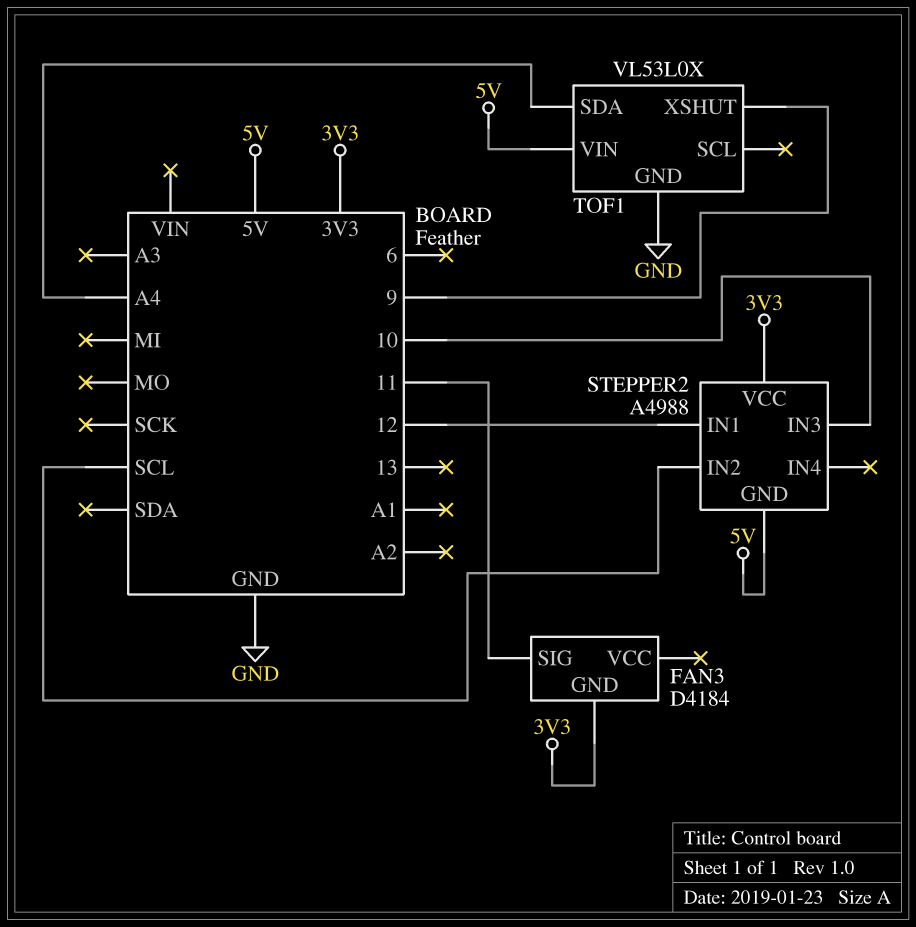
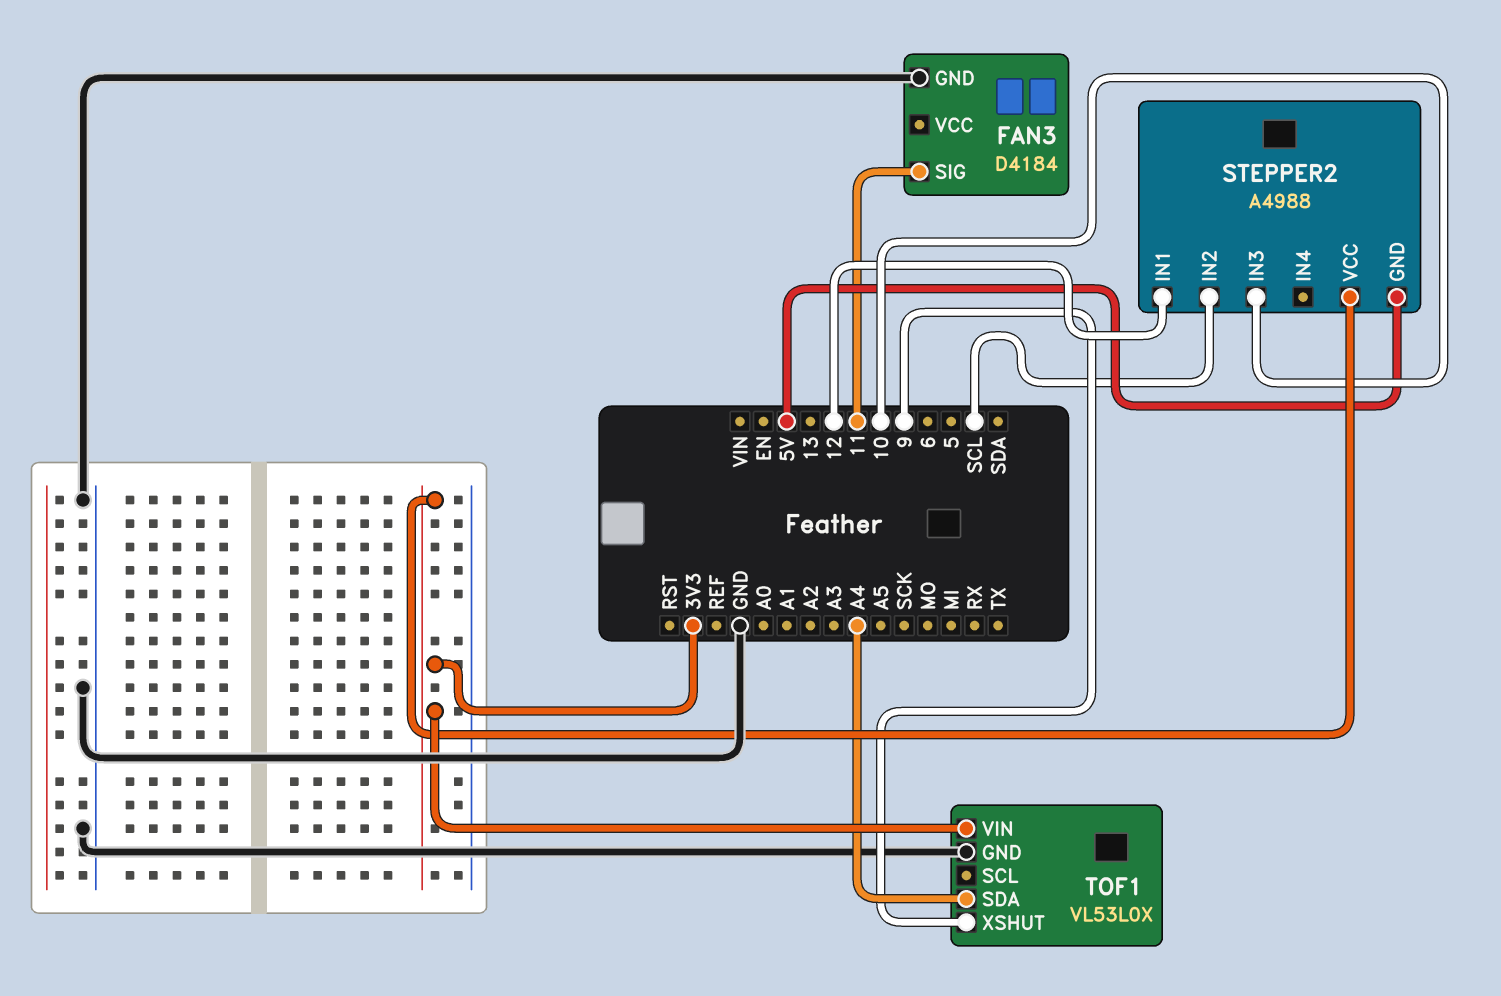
FAN3 pin GND: 3V3 -> GND
TOF1 pin VIN: 5V -> 3V3

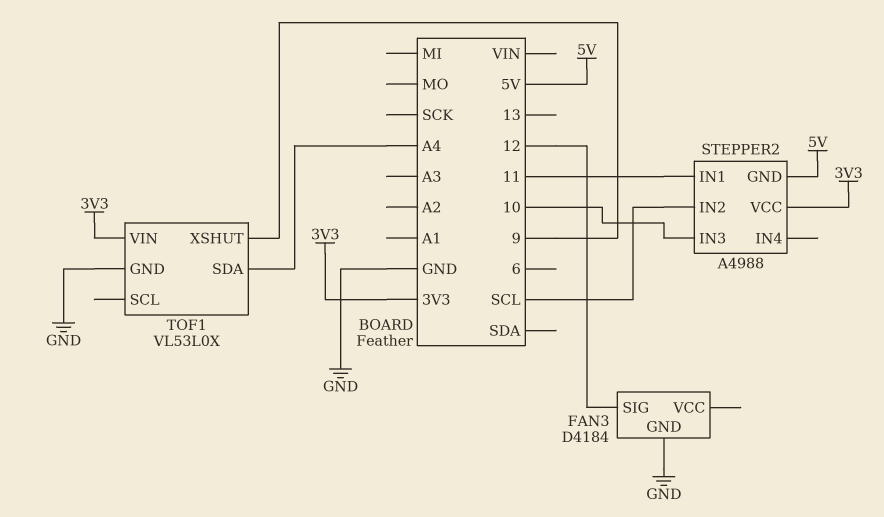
FAN3 pin SIG: 11 -> 12
STEPPER2 pin IN1: 12 -> 11

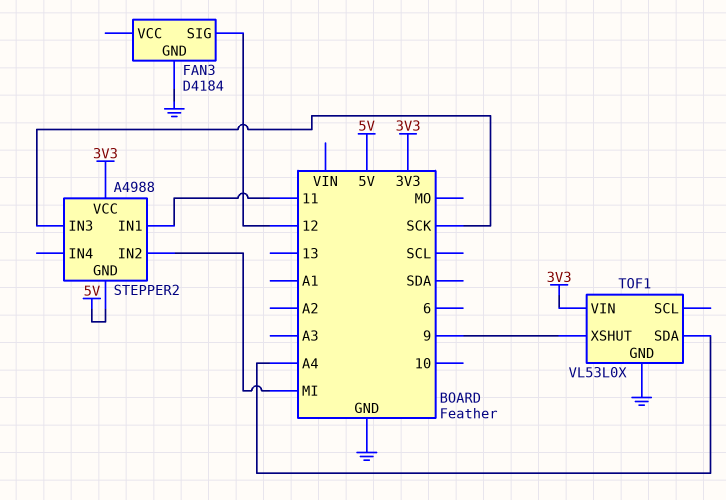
STEPPER2 pin IN2: SCL -> MI
STEPPER2 pin IN3: 10 -> SCK

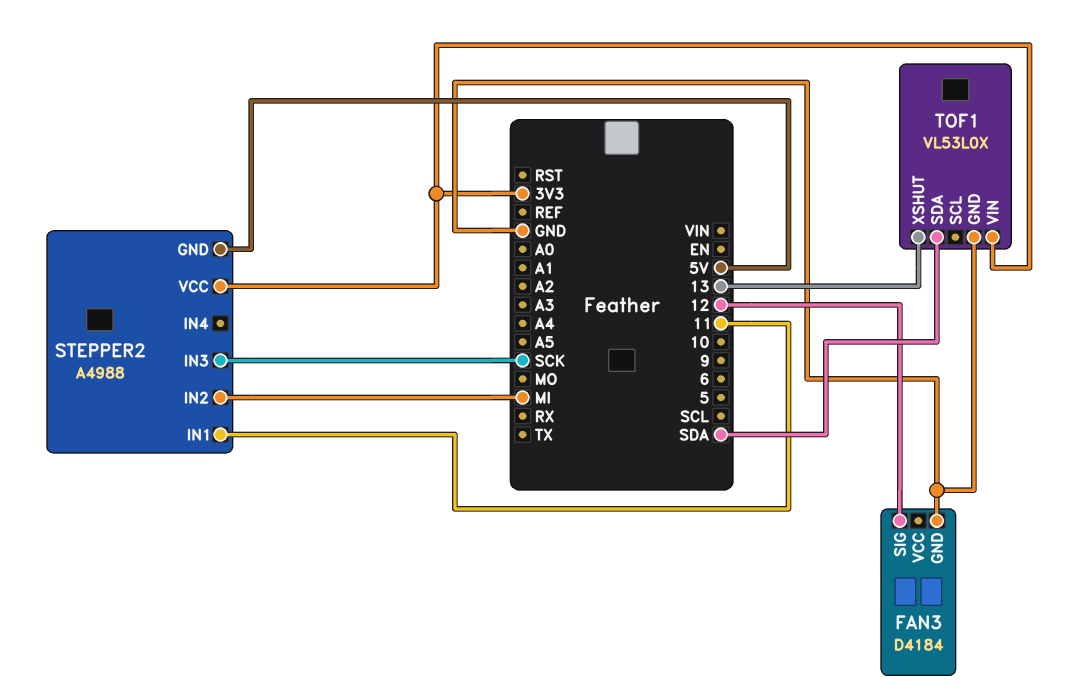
TOF1 pin SDA: A4 -> SDA
TOF1 pin XSHUT: 9 -> 13

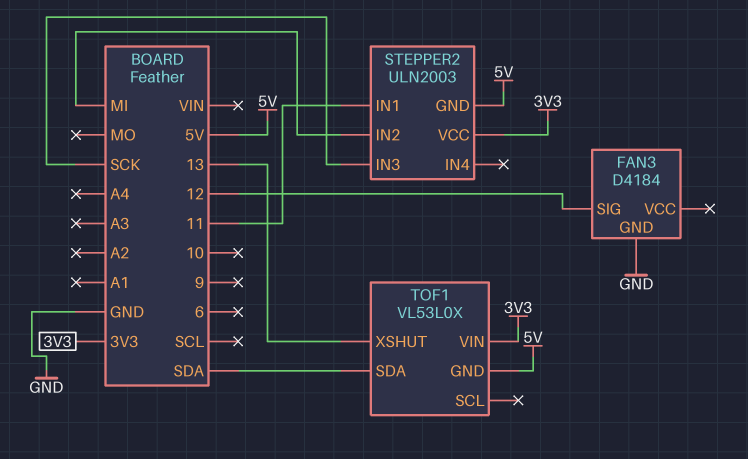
STEPPER2: A4988 -> ULN2003
TOF1 pin GND: GND -> 5V

